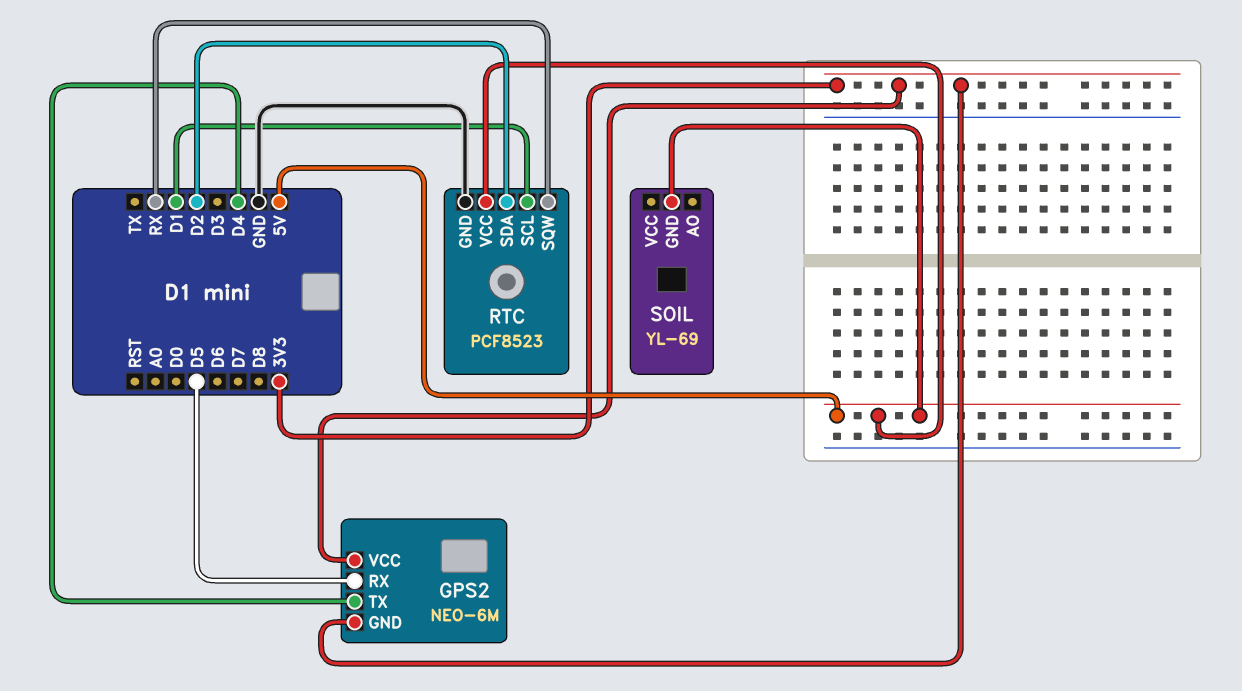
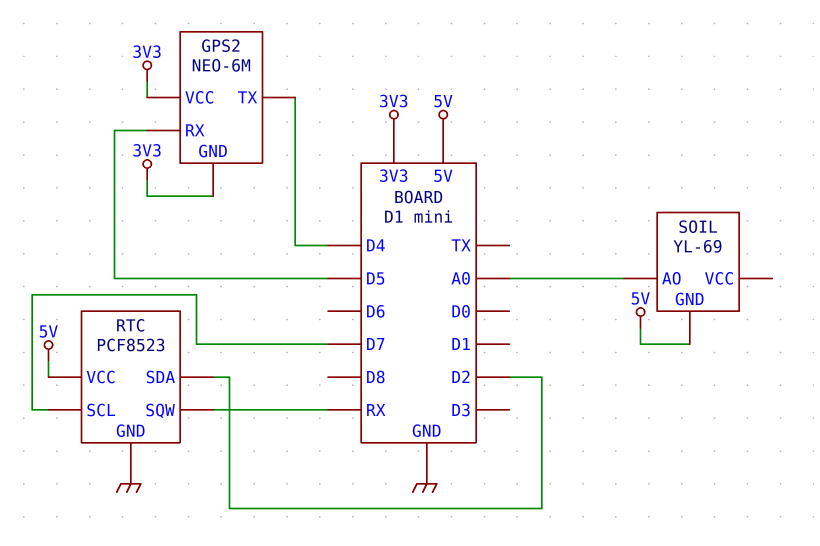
RTC pin SCL: D1 -> D7
SOIL pin AO: none -> A0

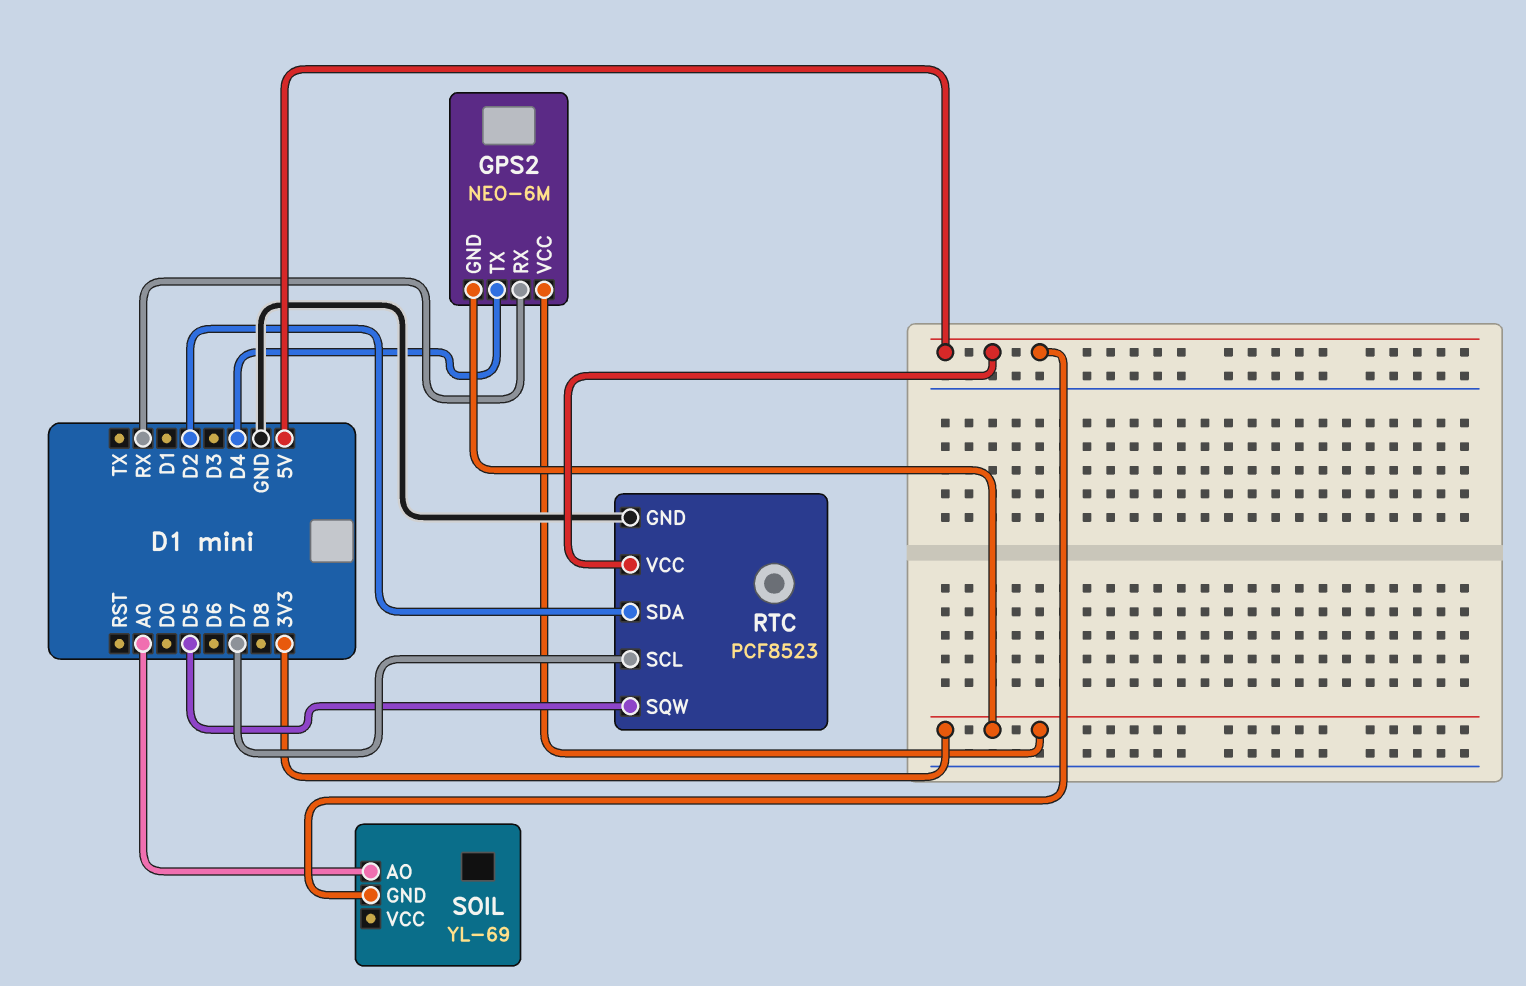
GPS2 pin RX: D5 -> RX
RTC pin SQW: RX -> D5

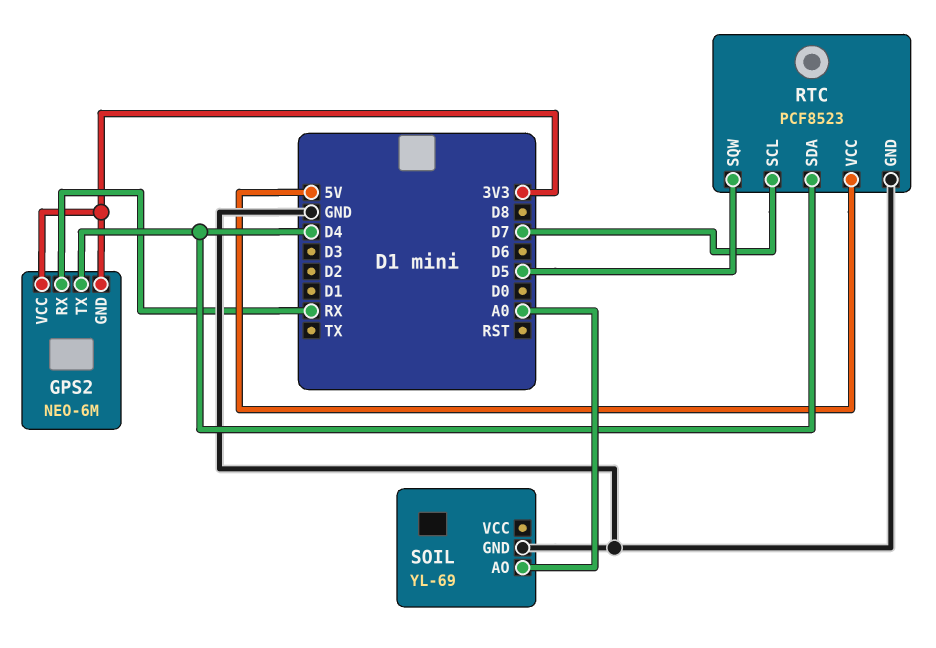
RTC pin SDA: D2 -> D4
SOIL pin GND: 5V -> GND

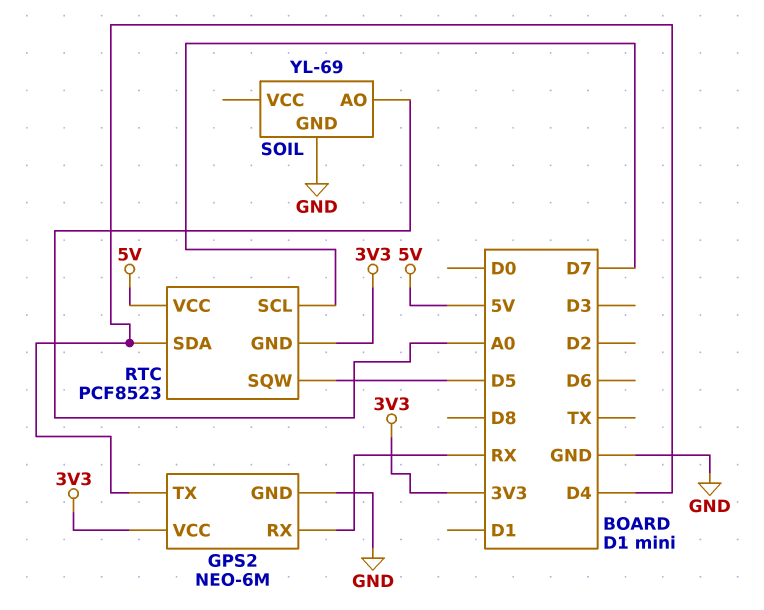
GPS2 pin GND: 3V3 -> GND
RTC pin GND: GND -> 3V3

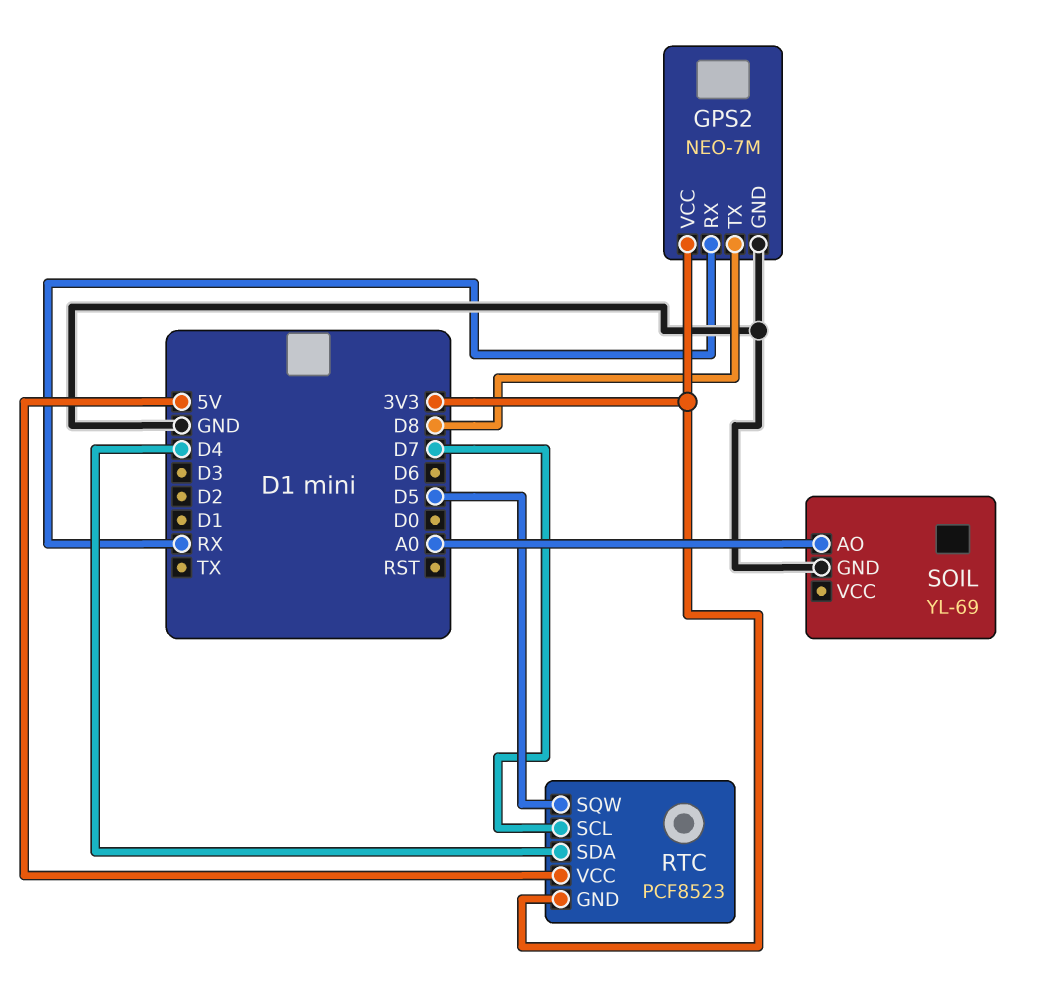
GPS2: NEO-6M -> NEO-7M
GPS2 pin TX: D4 -> D8

